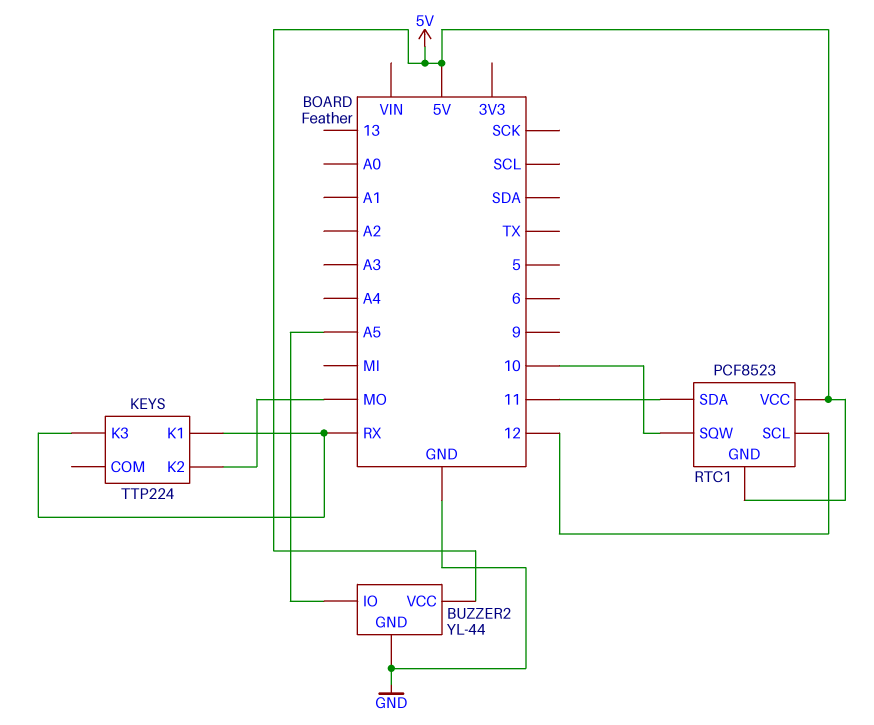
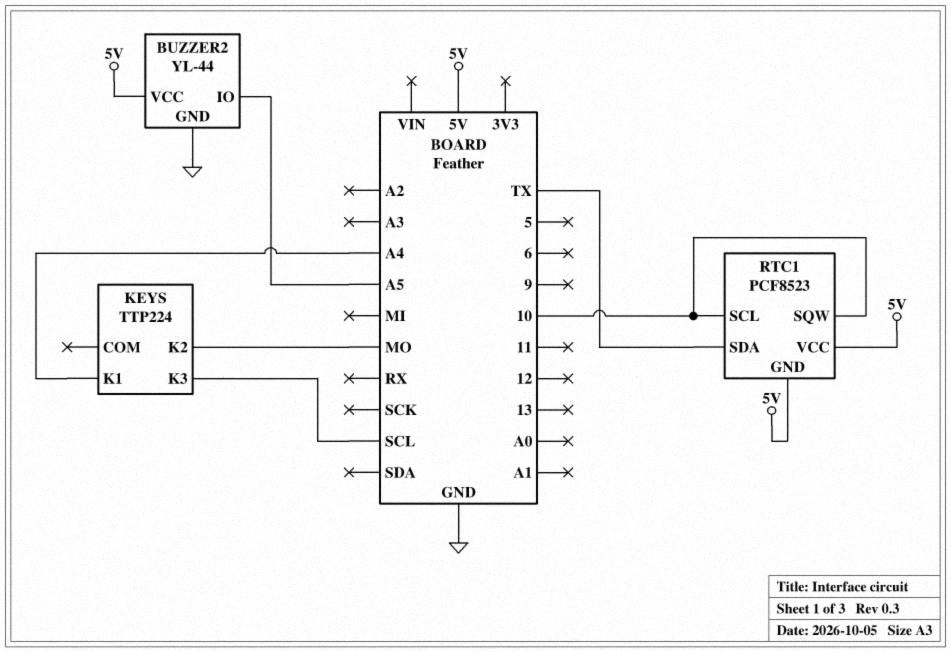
KEYS pin K1: RX -> A4
KEYS pin K3: RX -> SCL
RTC1 pin SCL: 12 -> 10
RTC1 pin SDA: 11 -> TX

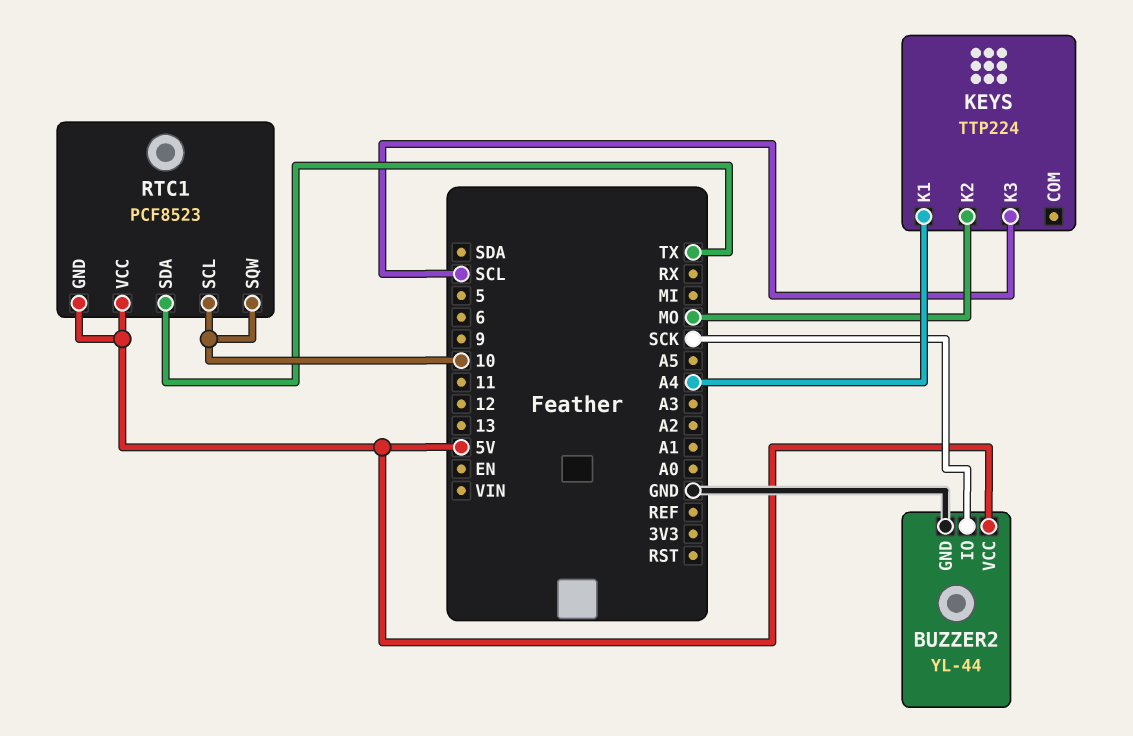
BUZZER2 pin IO: A5 -> SCK

